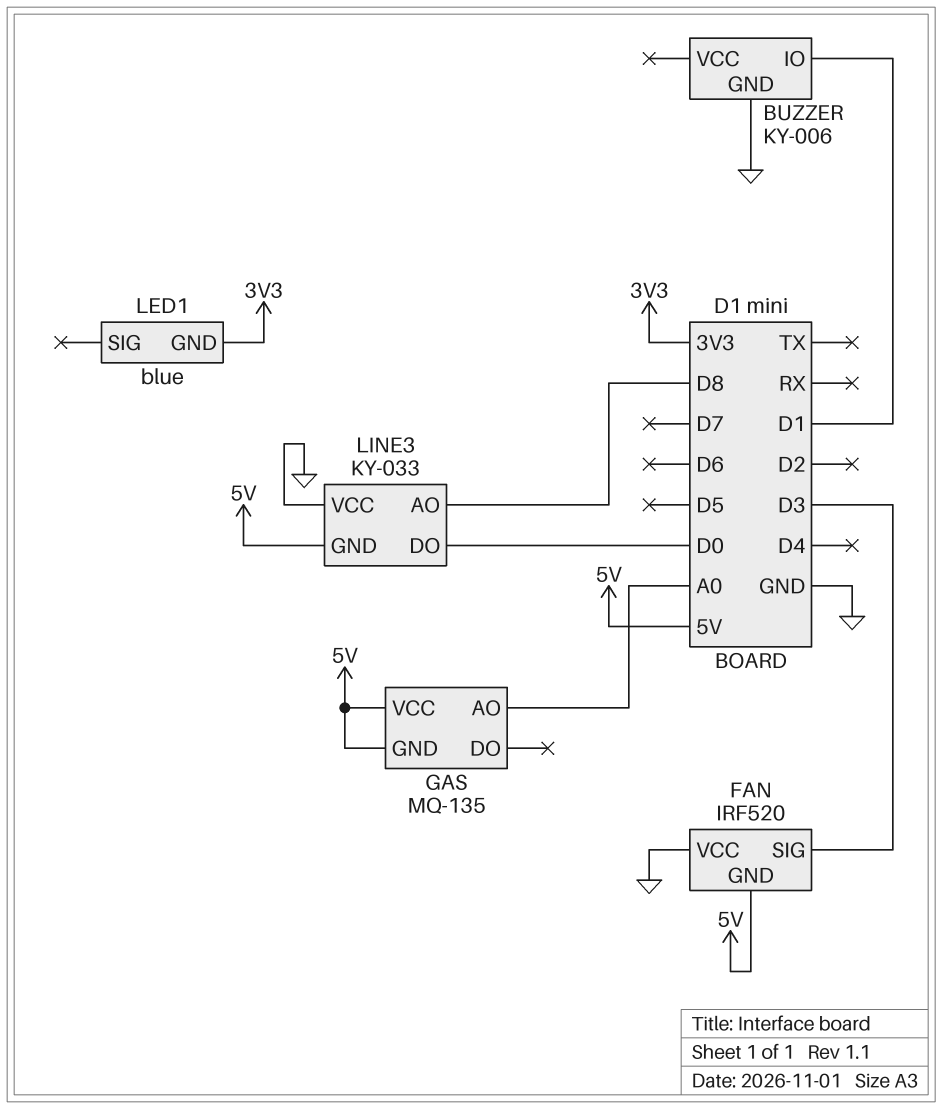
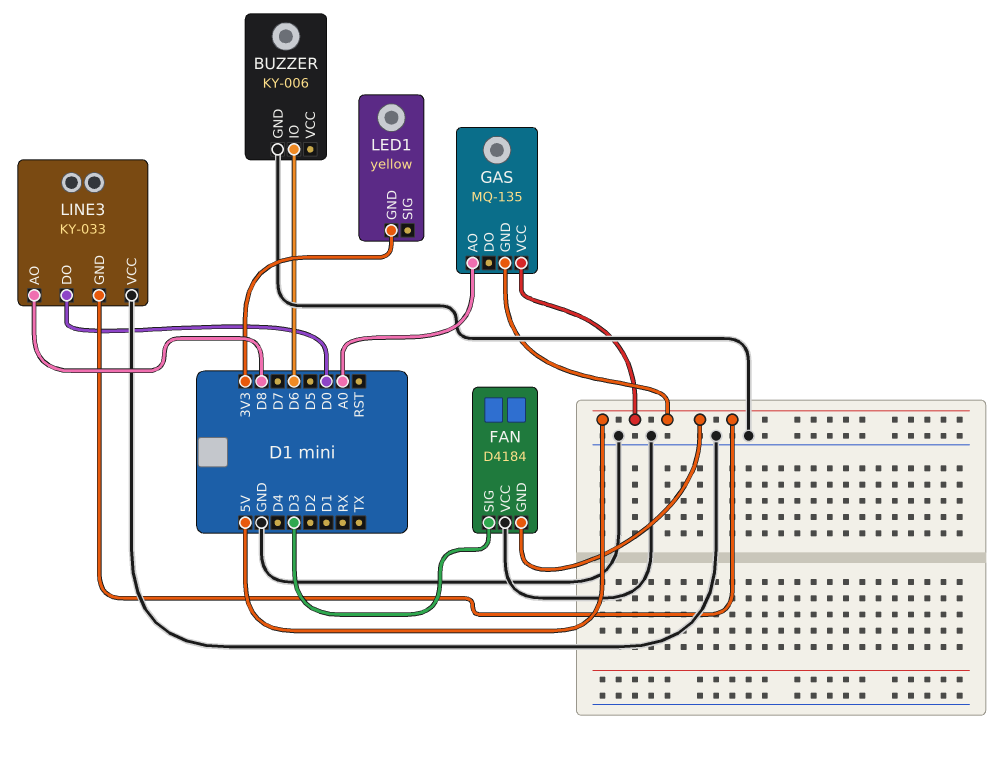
BUZZER pin IO: D1 -> D6
FAN: IRF520 -> D4184
LED1: blue -> yellow

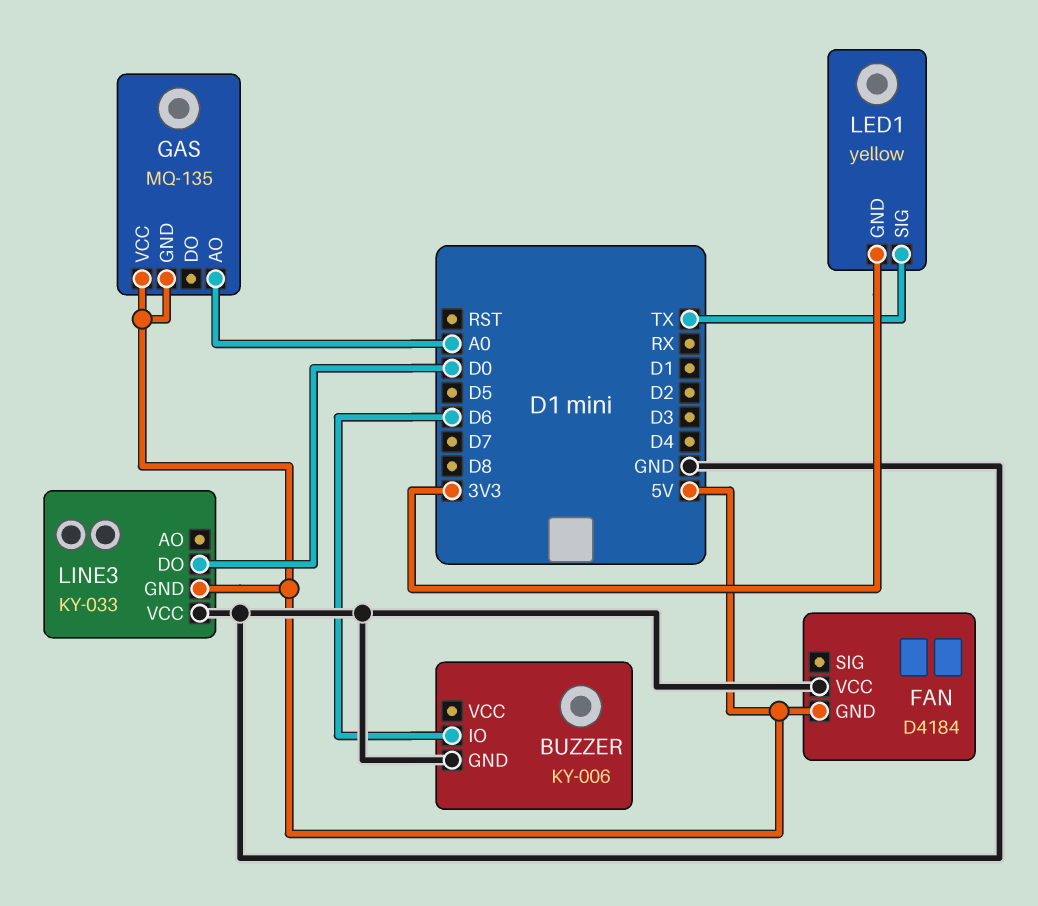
FAN pin SIG: D3 -> none
LED1 pin SIG: none -> TX
LINE3 pin AO: D8 -> none

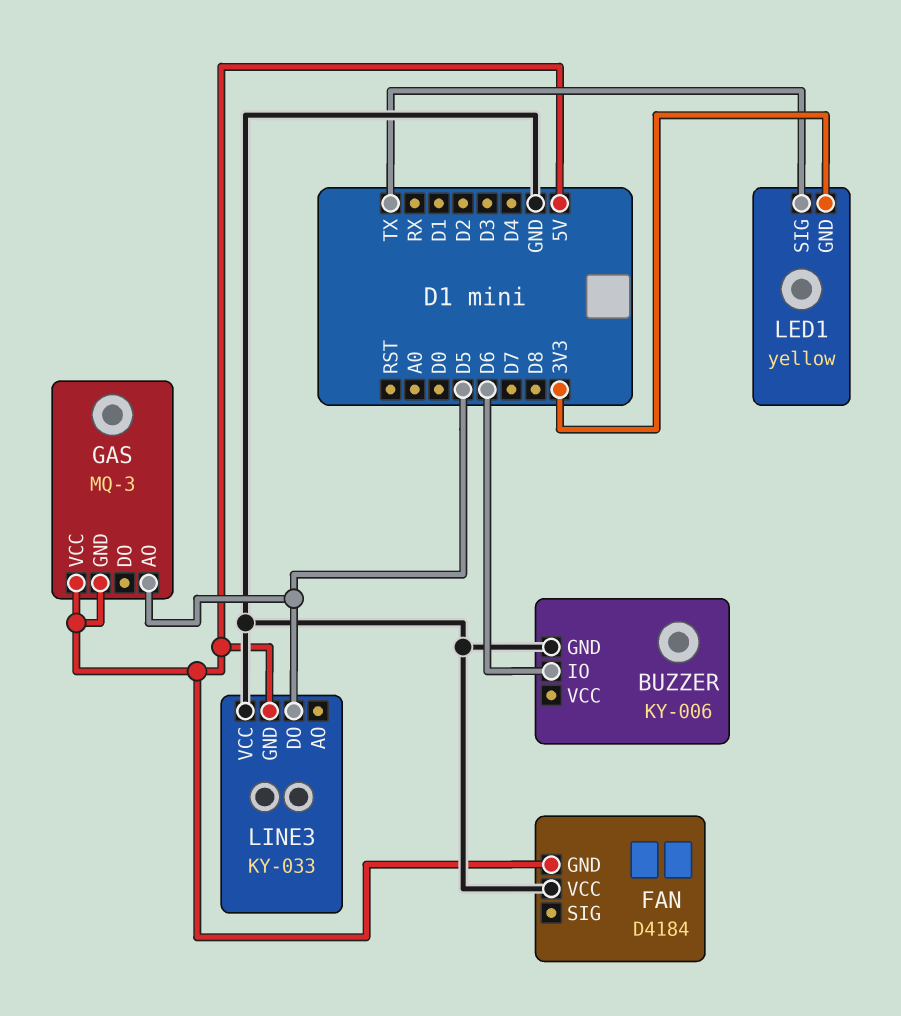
GAS: MQ-135 -> MQ-3
GAS pin AO: A0 -> D5
LINE3 pin DO: D0 -> D5

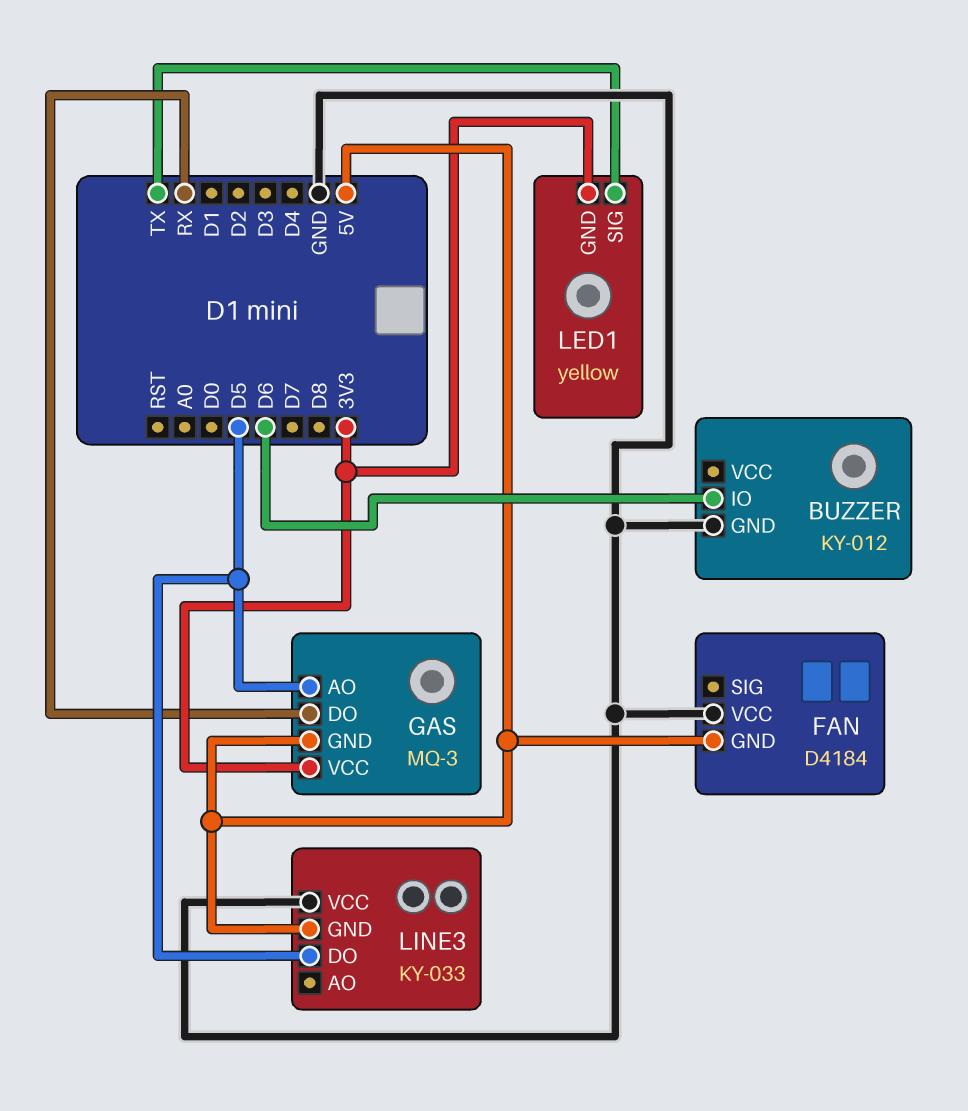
BUZZER: KY-006 -> KY-012
GAS pin DO: none -> RX
GAS pin VCC: 5V -> 3V3

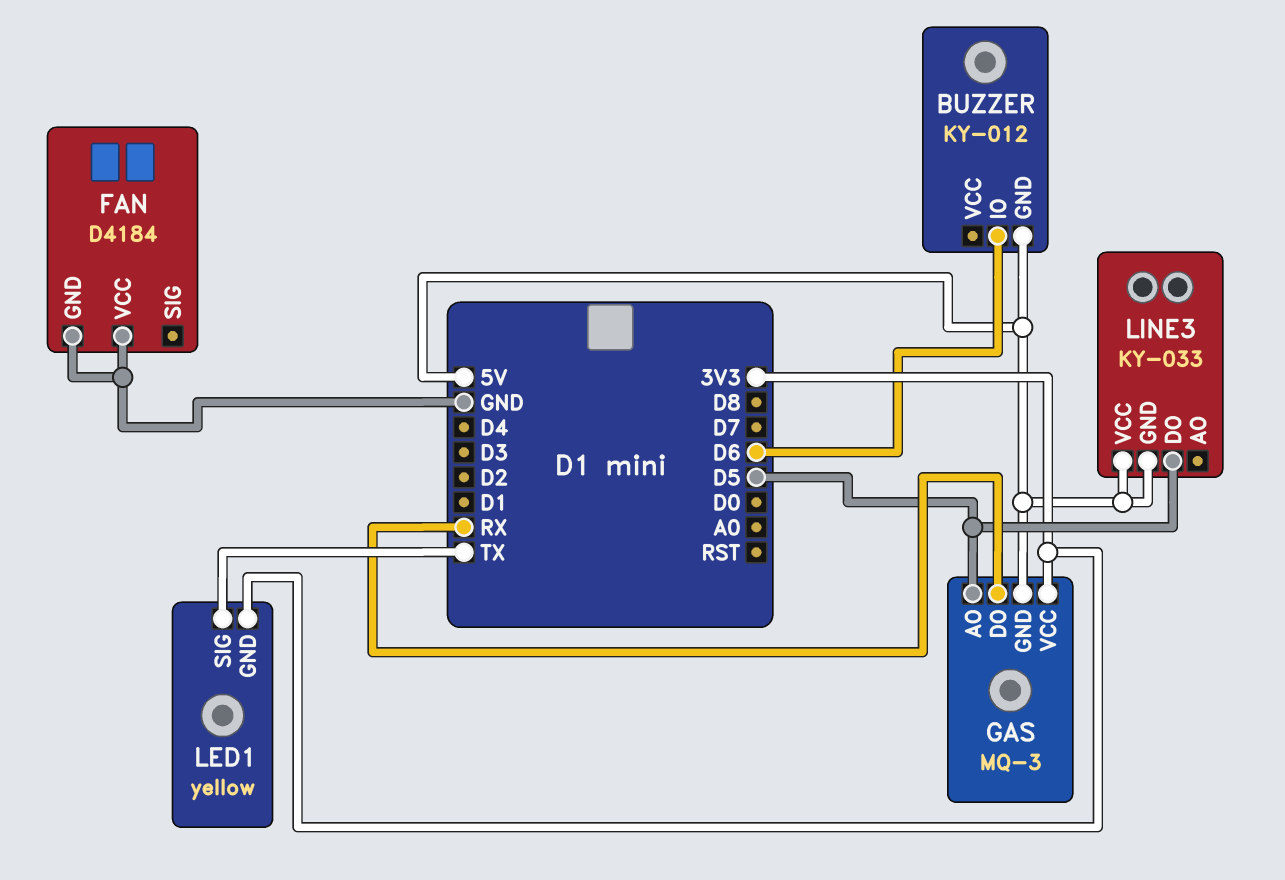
BUZZER pin GND: GND -> 5V
FAN pin GND: 5V -> GND
LINE3 pin VCC: GND -> 5V

